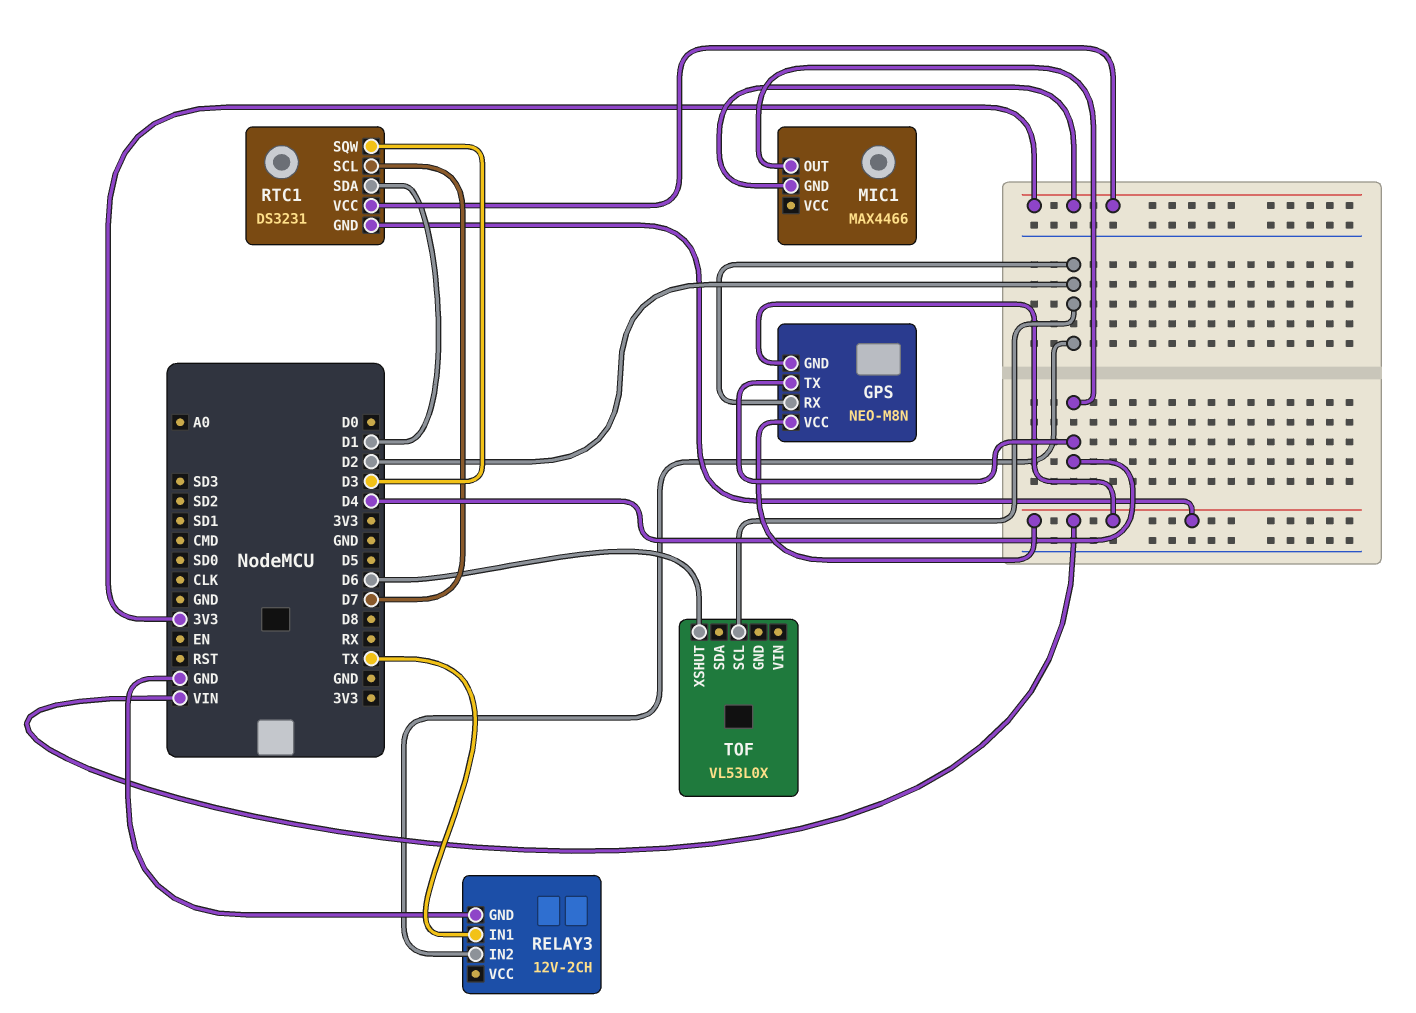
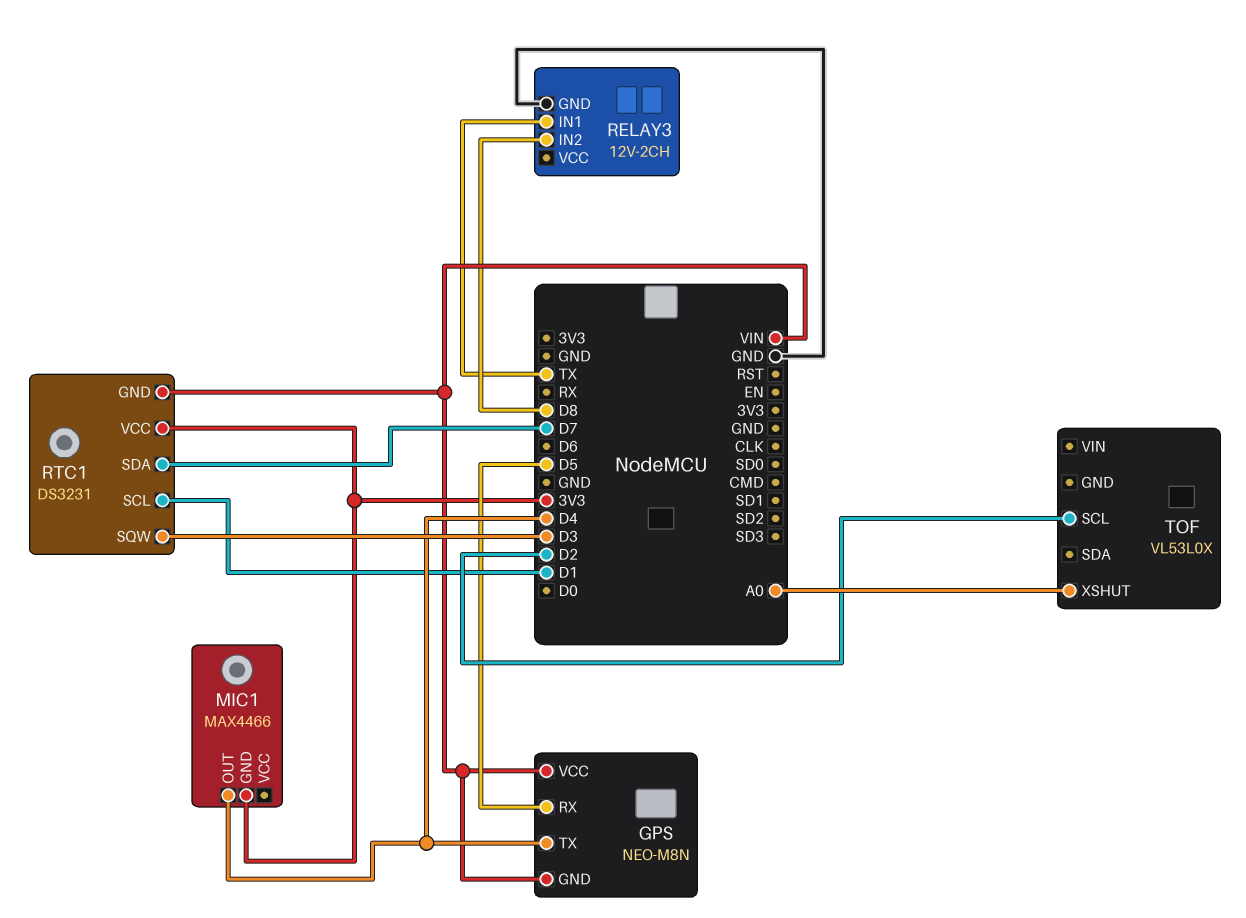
GPS pin RX: D2 -> D5
RELAY3 pin IN2: D2 -> D8
RTC1 pin SCL: D7 -> D1
RTC1 pin SDA: D1 -> D7
TOF pin XSHUT: D6 -> A0

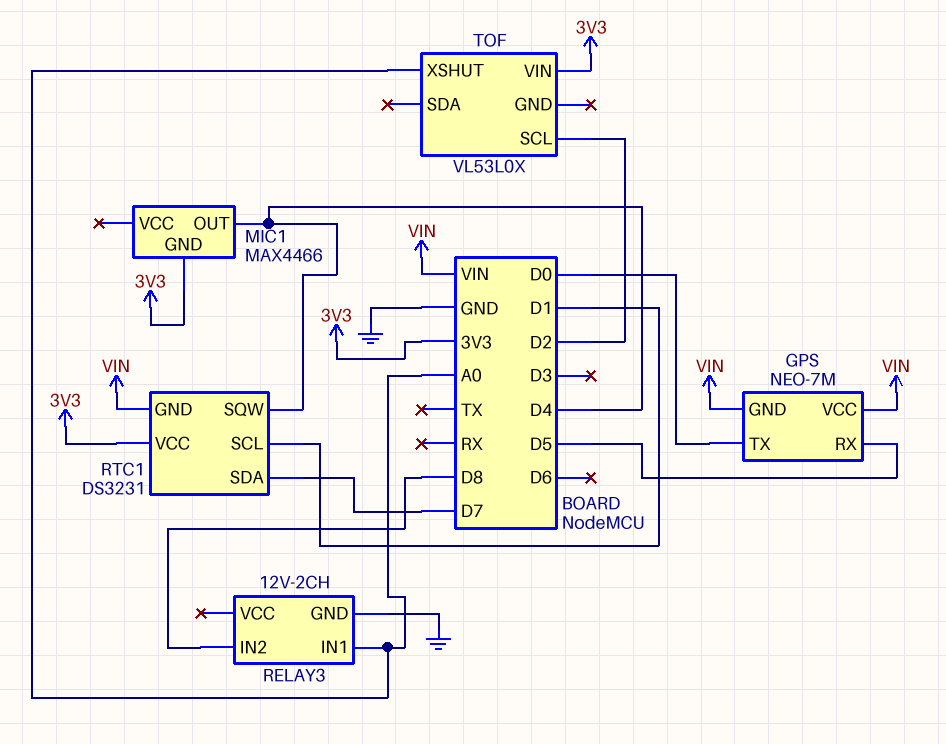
GPS: NEO-M8N -> NEO-7M
GPS pin TX: D4 -> D0
RELAY3 pin IN1: TX -> A0
RTC1 pin SQW: D3 -> D4
TOF pin VIN: none -> 3V3

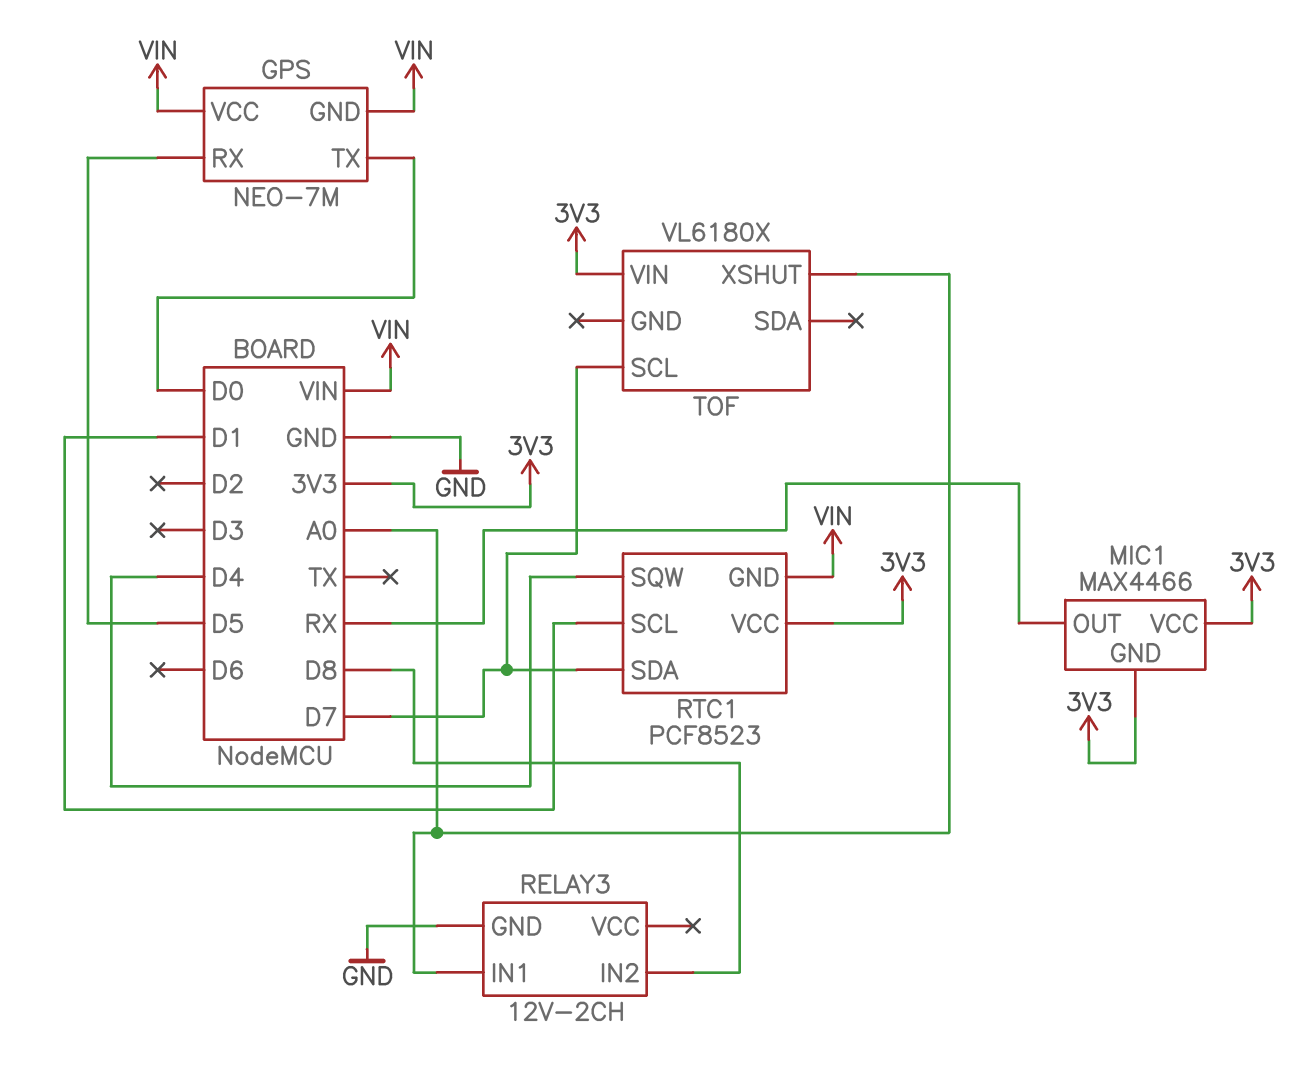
MIC1 pin OUT: D4 -> RX
MIC1 pin VCC: none -> 3V3
RTC1: DS3231 -> PCF8523
TOF: VL53L0X -> VL6180X
TOF pin SCL: D2 -> D7

